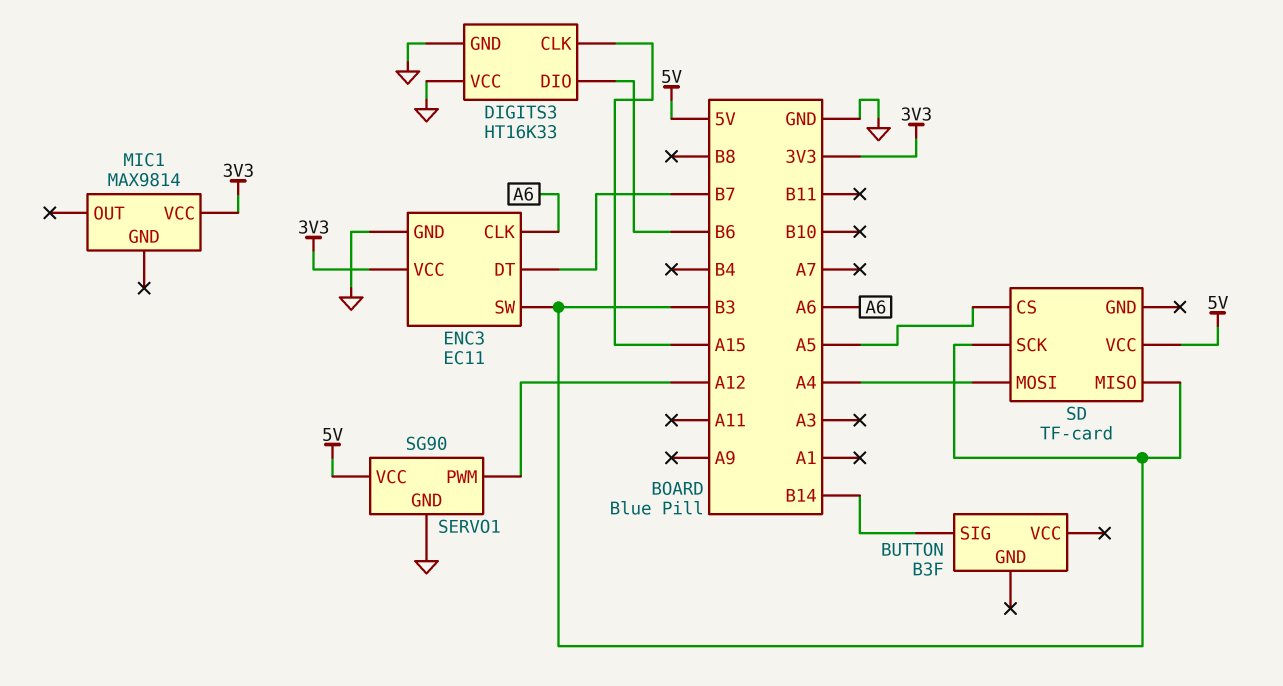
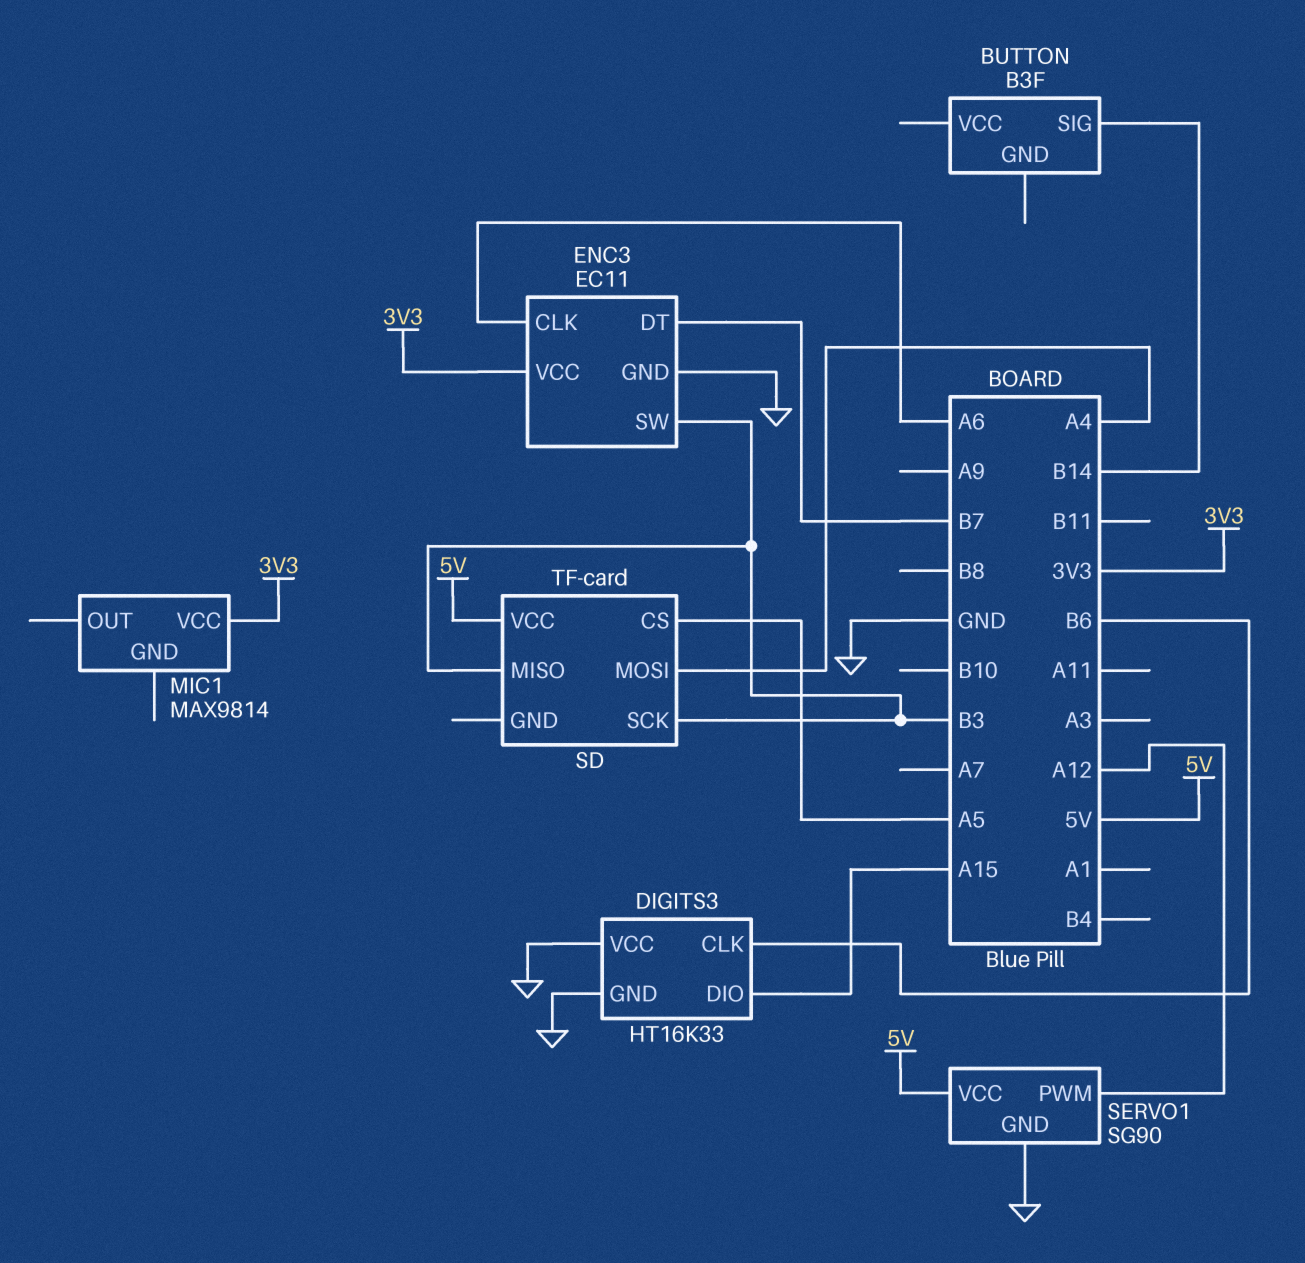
DIGITS3 pin CLK: A15 -> B6
DIGITS3 pin DIO: B6 -> A15

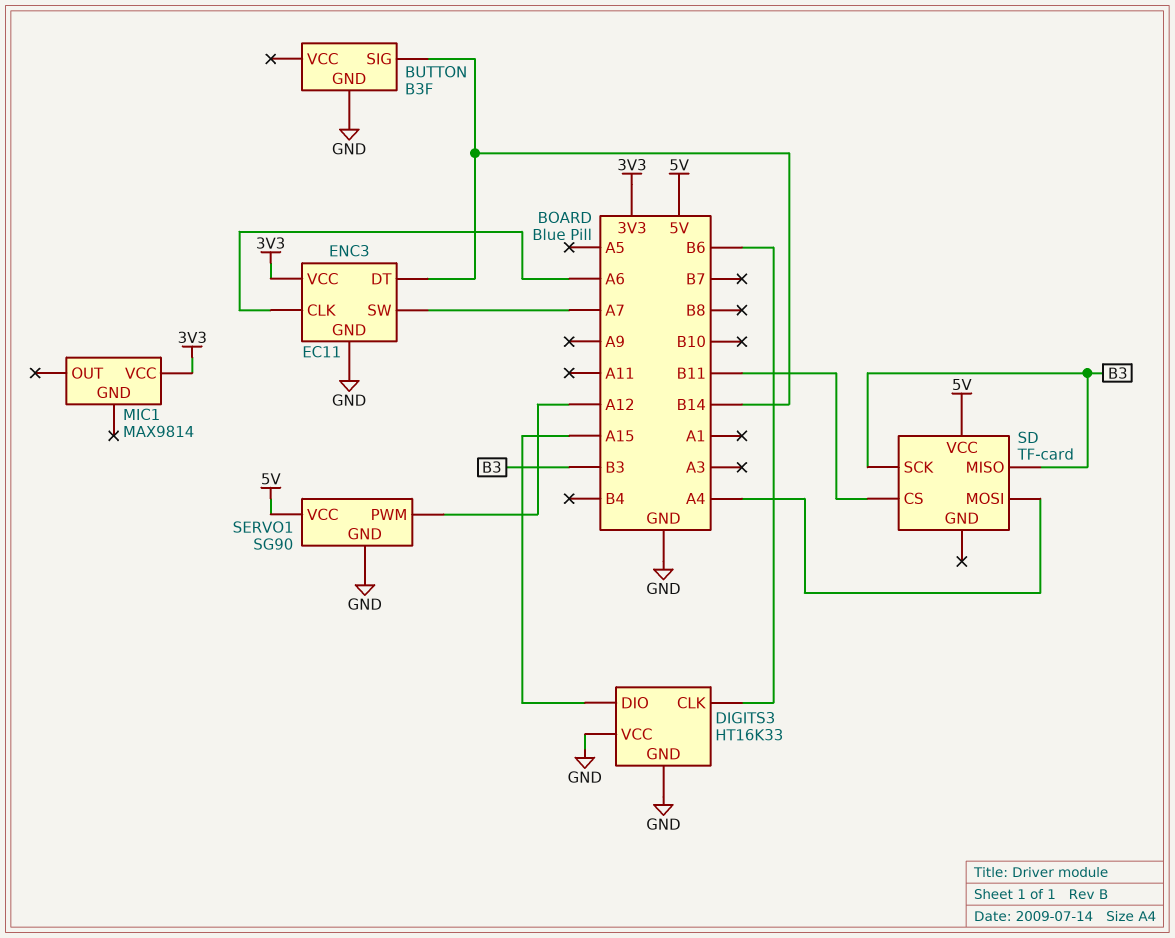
BUTTON pin GND: none -> GND
ENC3 pin DT: B7 -> B14
ENC3 pin SW: B3 -> A7
SD pin CS: A5 -> B11

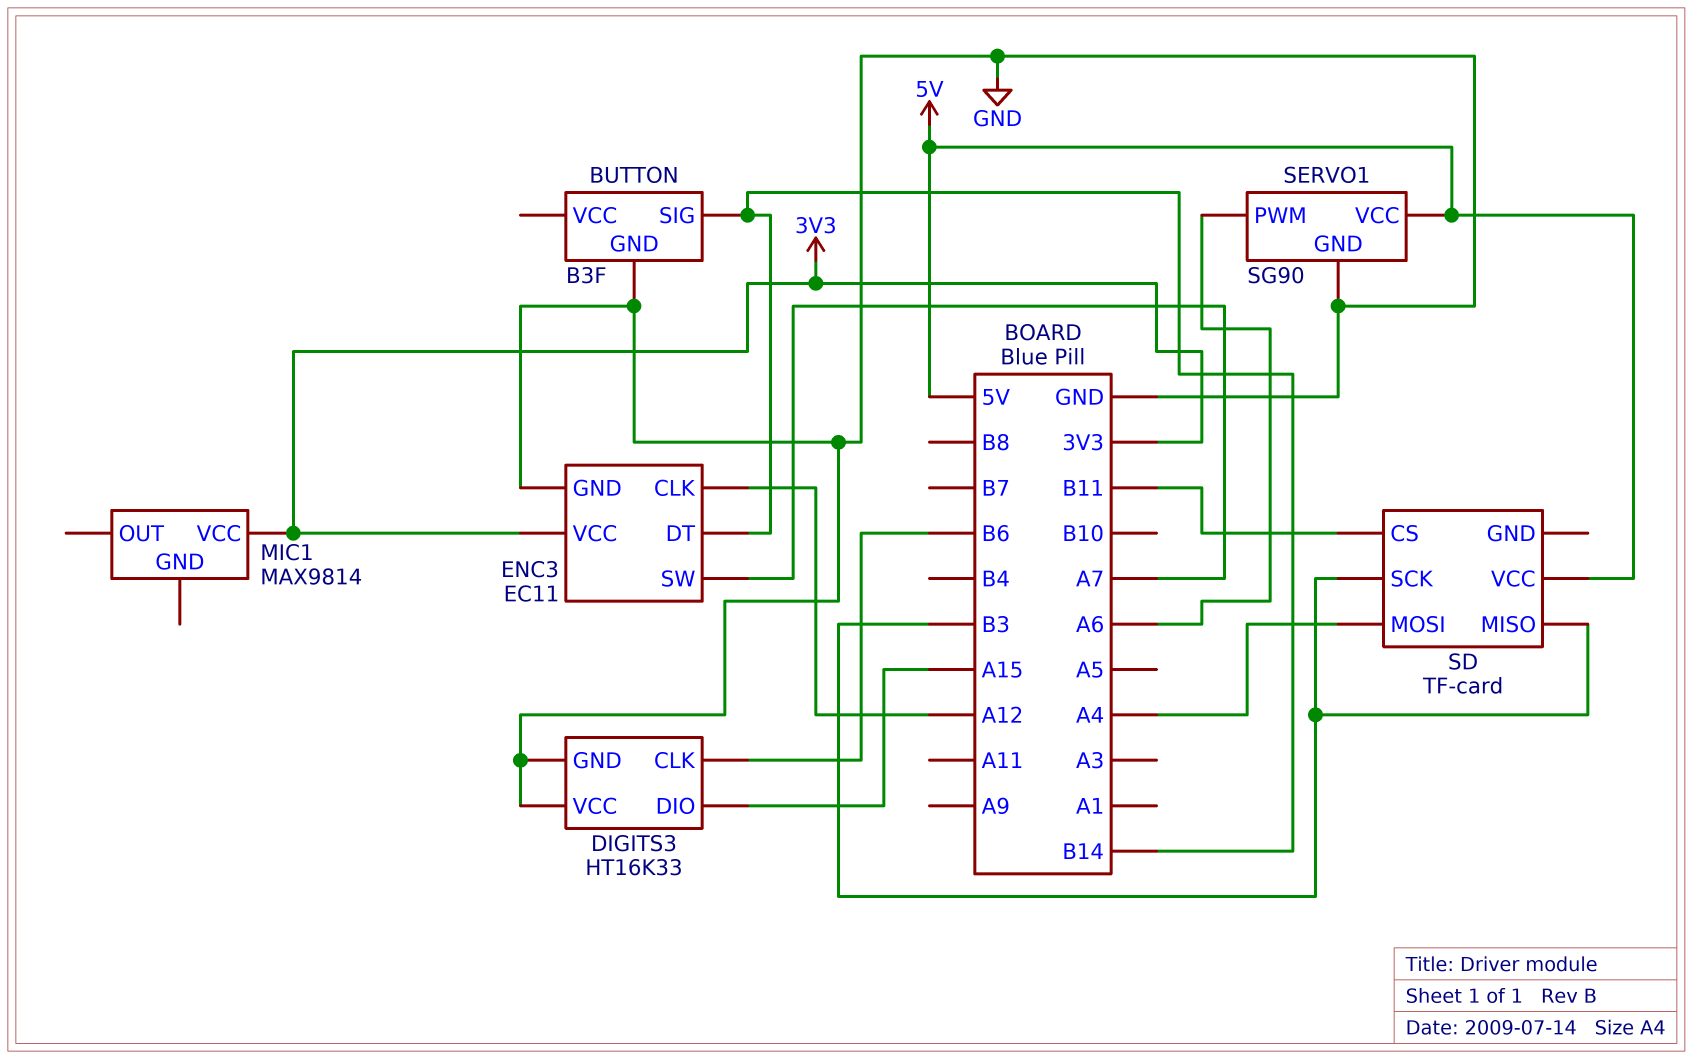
ENC3 pin CLK: A6 -> A12
SERVO1 pin PWM: A12 -> A6

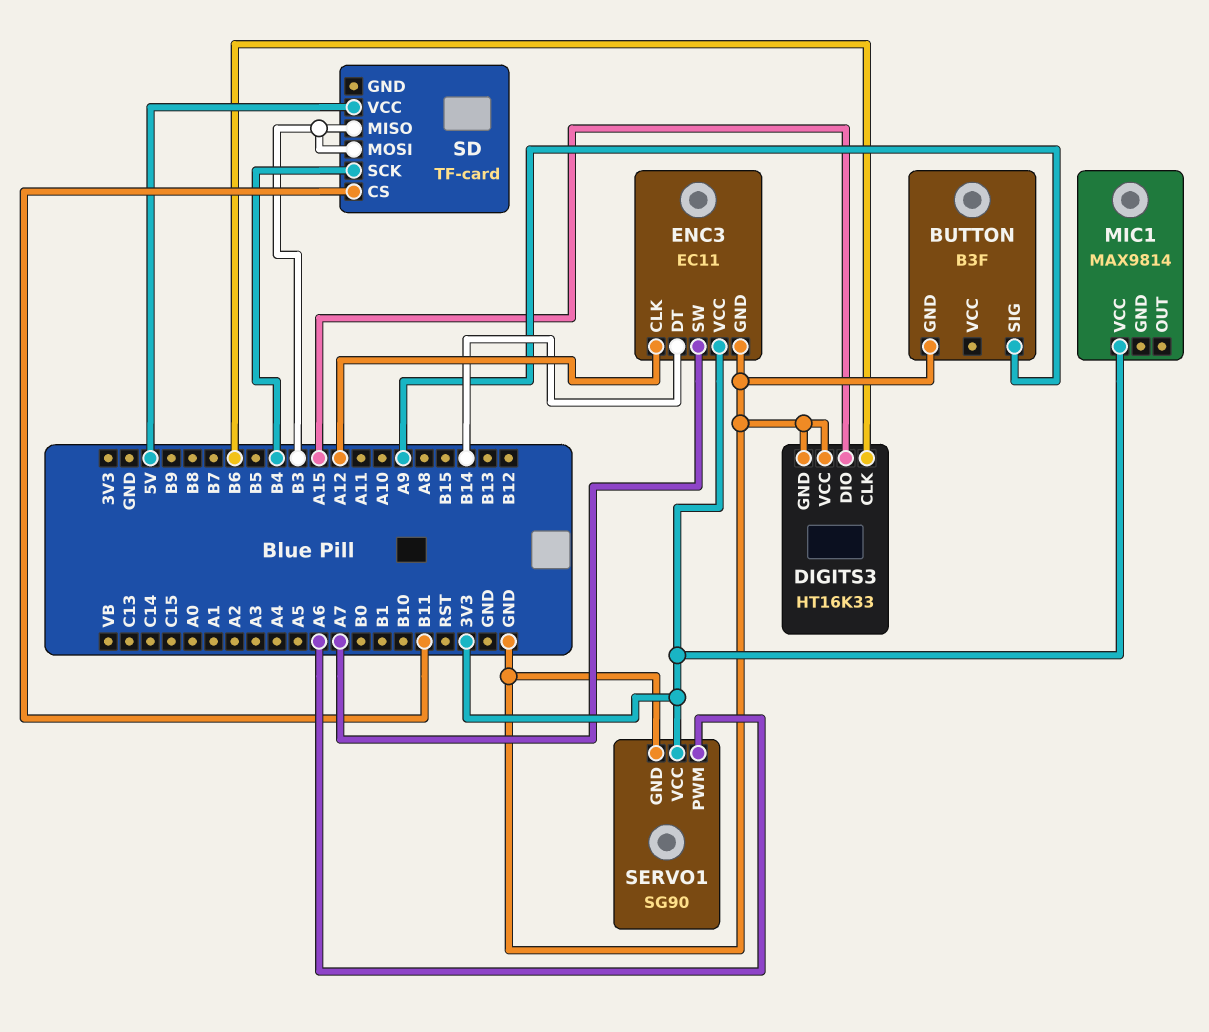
BUTTON pin SIG: B14 -> A9
SD pin MOSI: A4 -> B3
SD pin SCK: B3 -> B4
SERVO1 pin VCC: 5V -> 3V3

